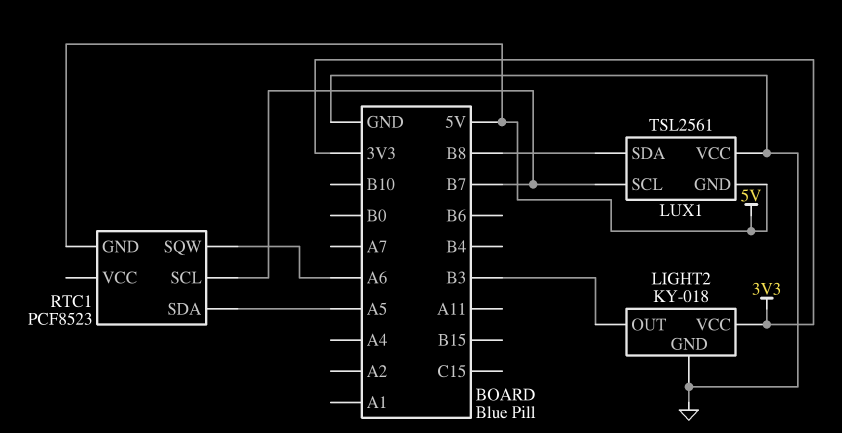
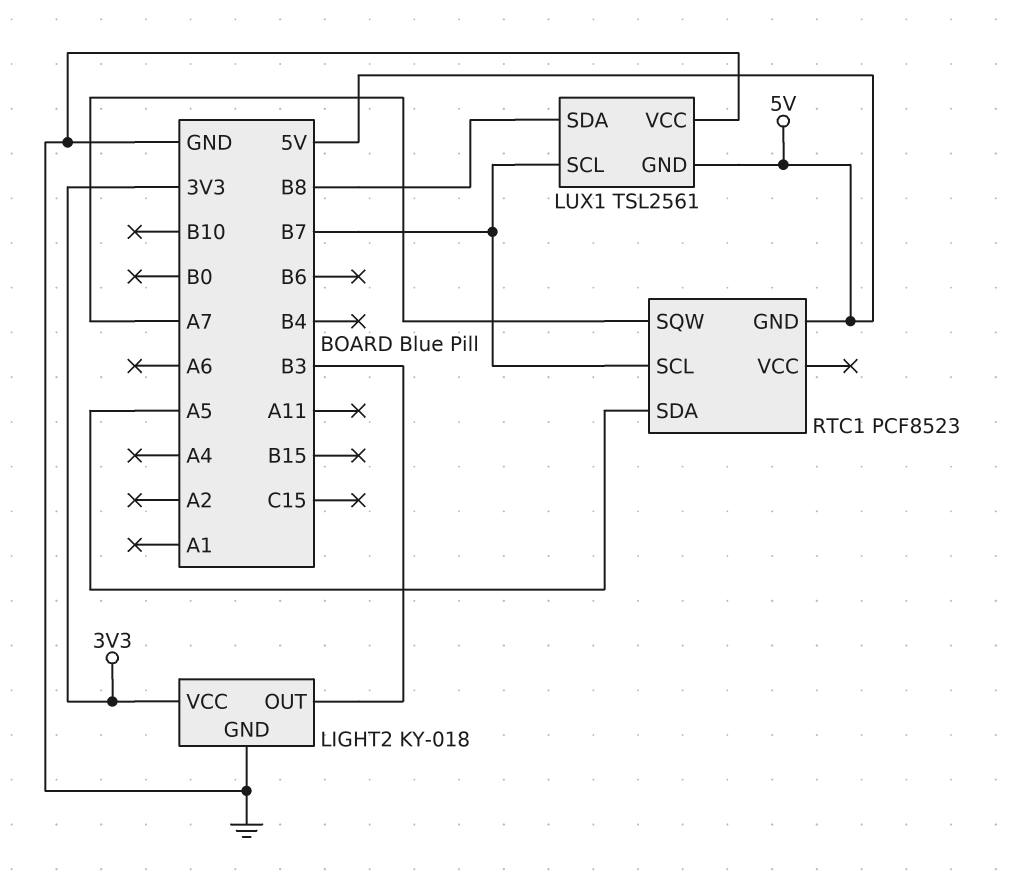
RTC1 pin SQW: A6 -> A7

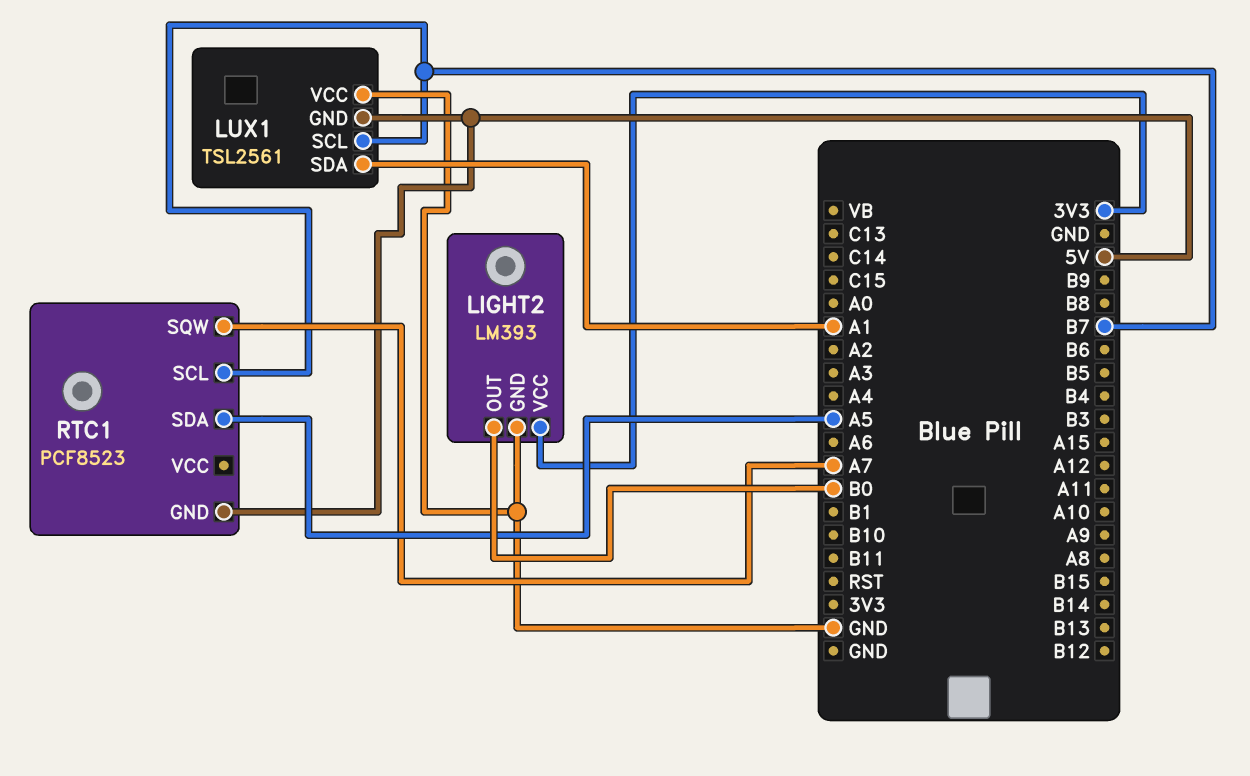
LIGHT2: KY-018 -> LM393
LIGHT2 pin OUT: B3 -> B0
LUX1 pin SDA: B8 -> A1

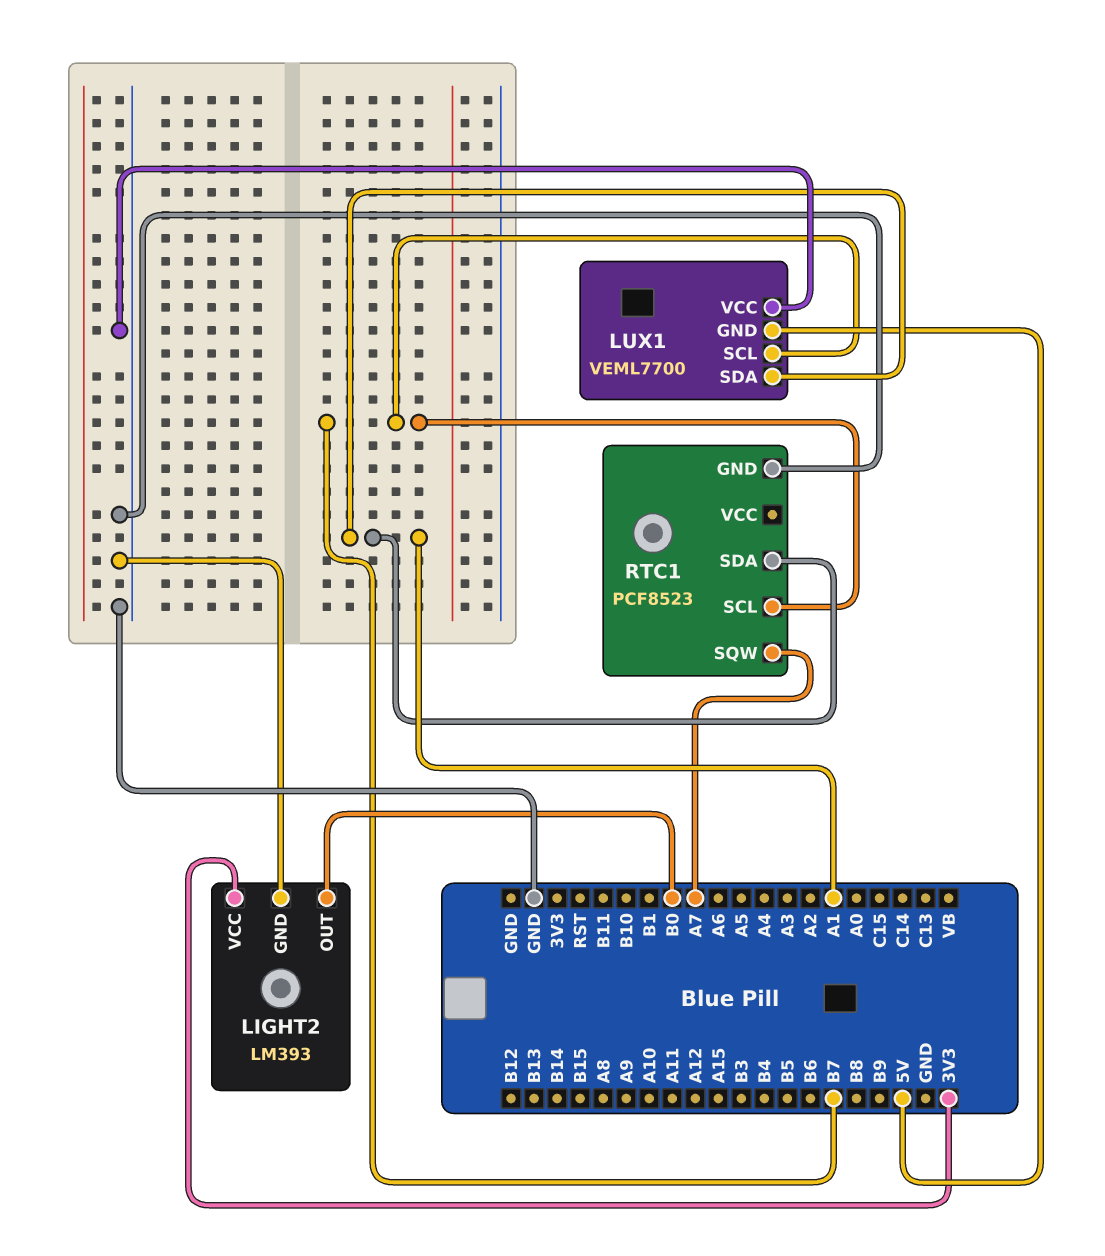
LUX1: TSL2561 -> VEML7700
RTC1 pin GND: 5V -> GND
RTC1 pin SDA: A5 -> A1

